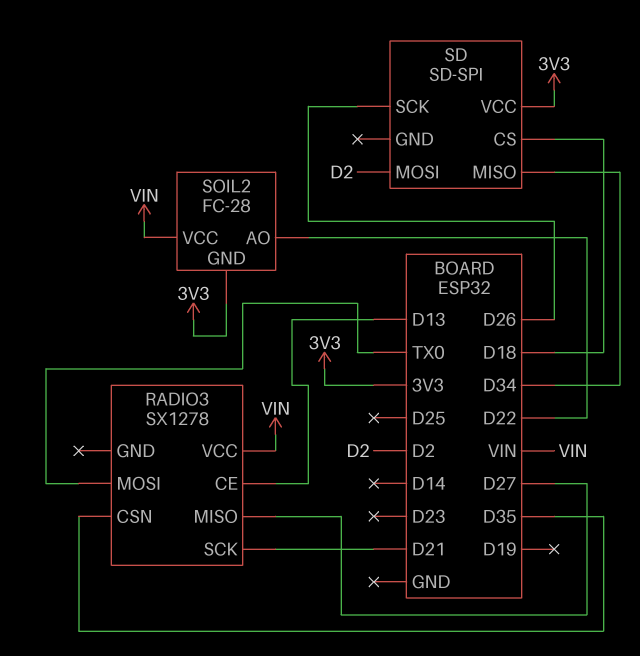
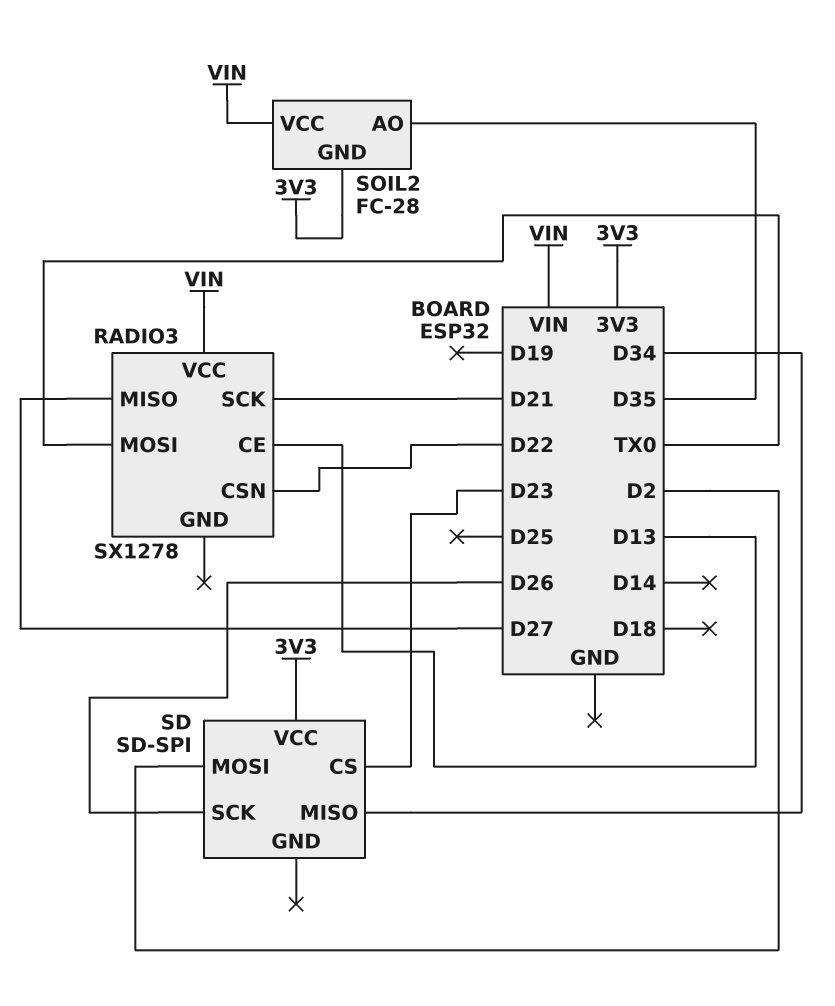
RADIO3 pin CSN: D35 -> D22
SD pin CS: D18 -> D23
SOIL2 pin AO: D22 -> D35

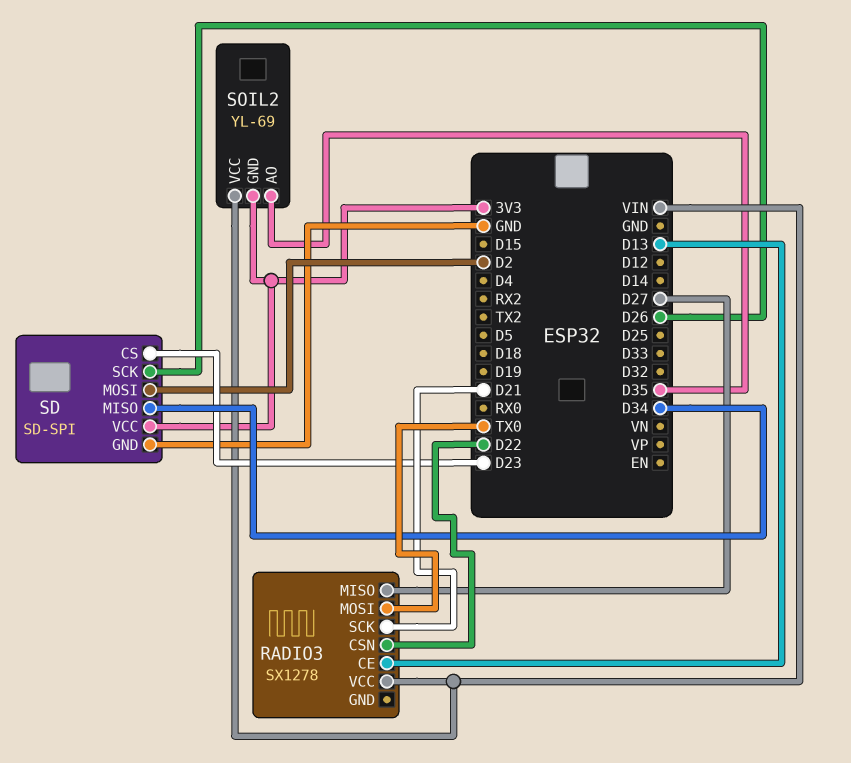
SD pin GND: none -> GND
SOIL2: FC-28 -> YL-69

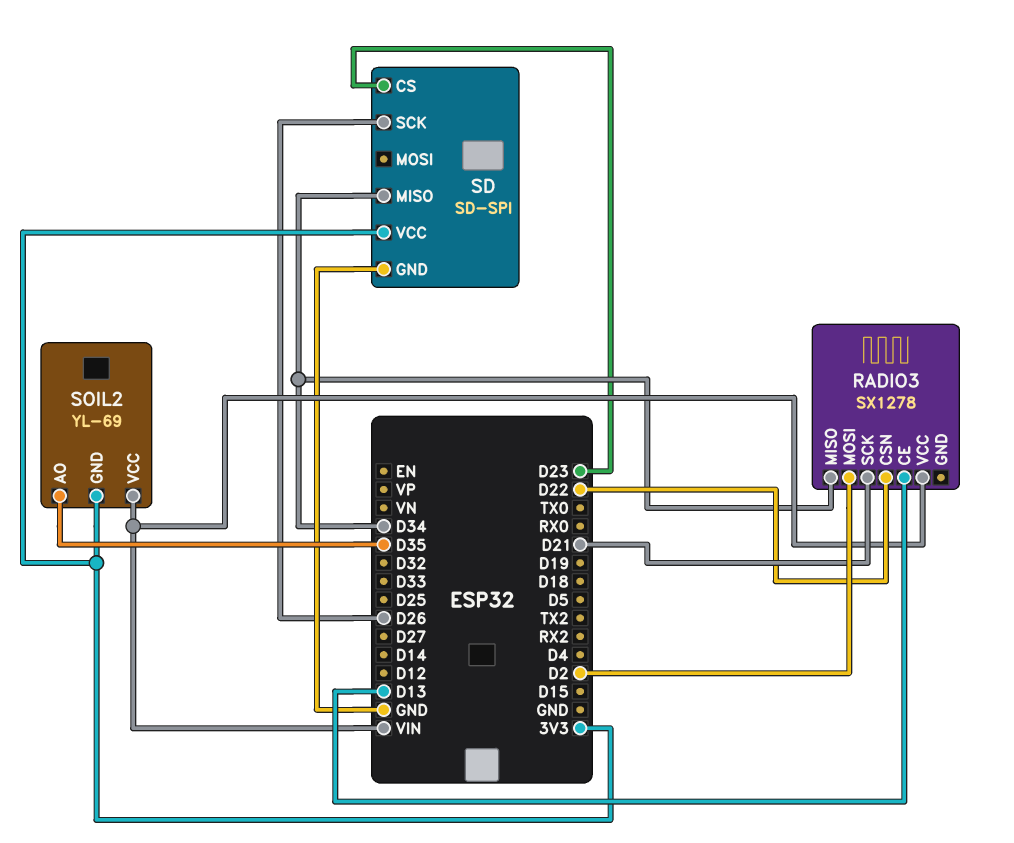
RADIO3 pin MISO: D27 -> D34
RADIO3 pin MOSI: TX0 -> D2
SD pin MOSI: D2 -> none

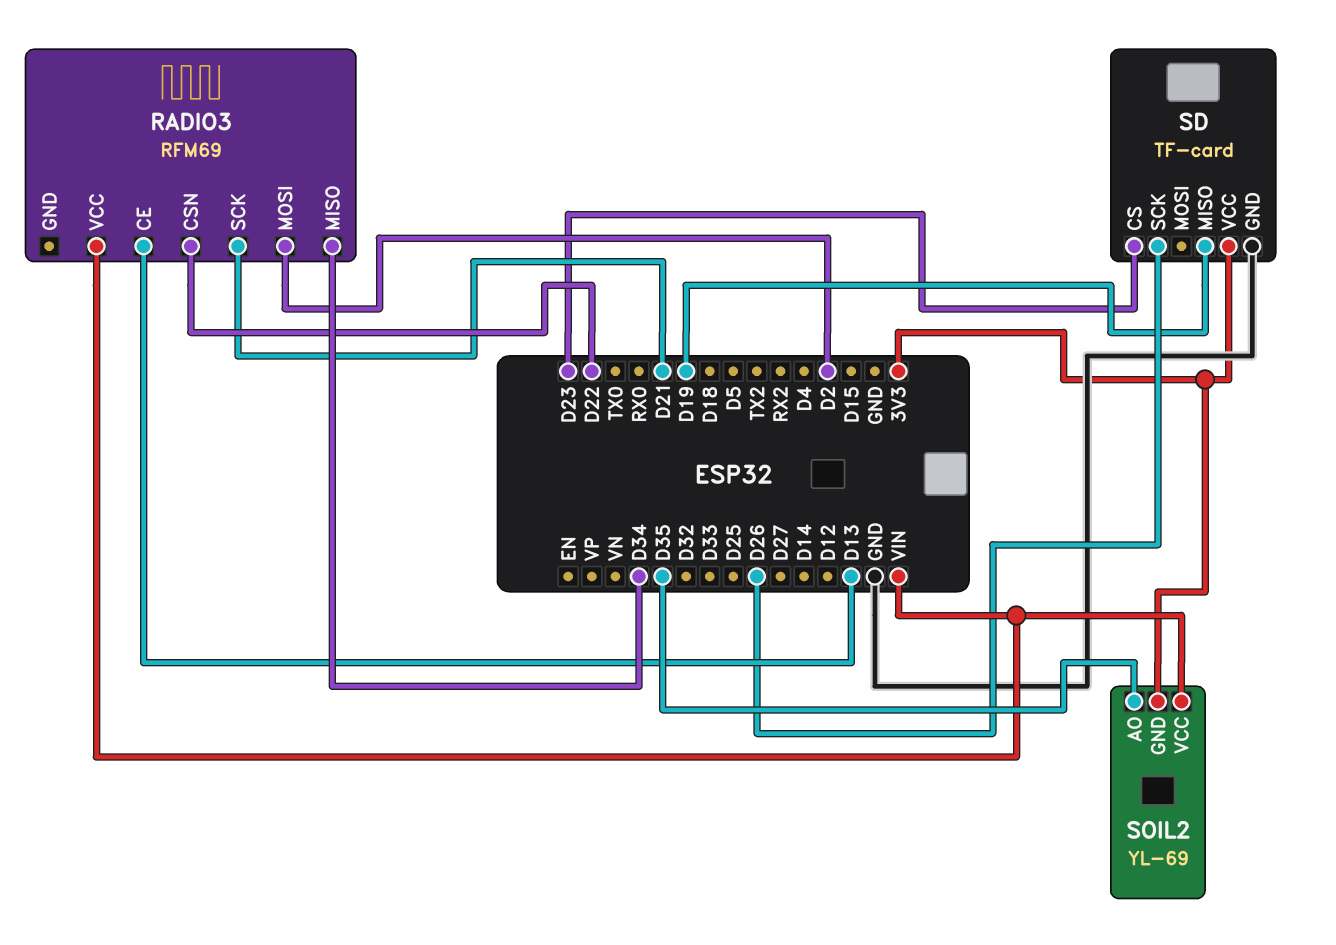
RADIO3: SX1278 -> RFM69
SD: SD-SPI -> TF-card
SD pin MISO: D34 -> D19

